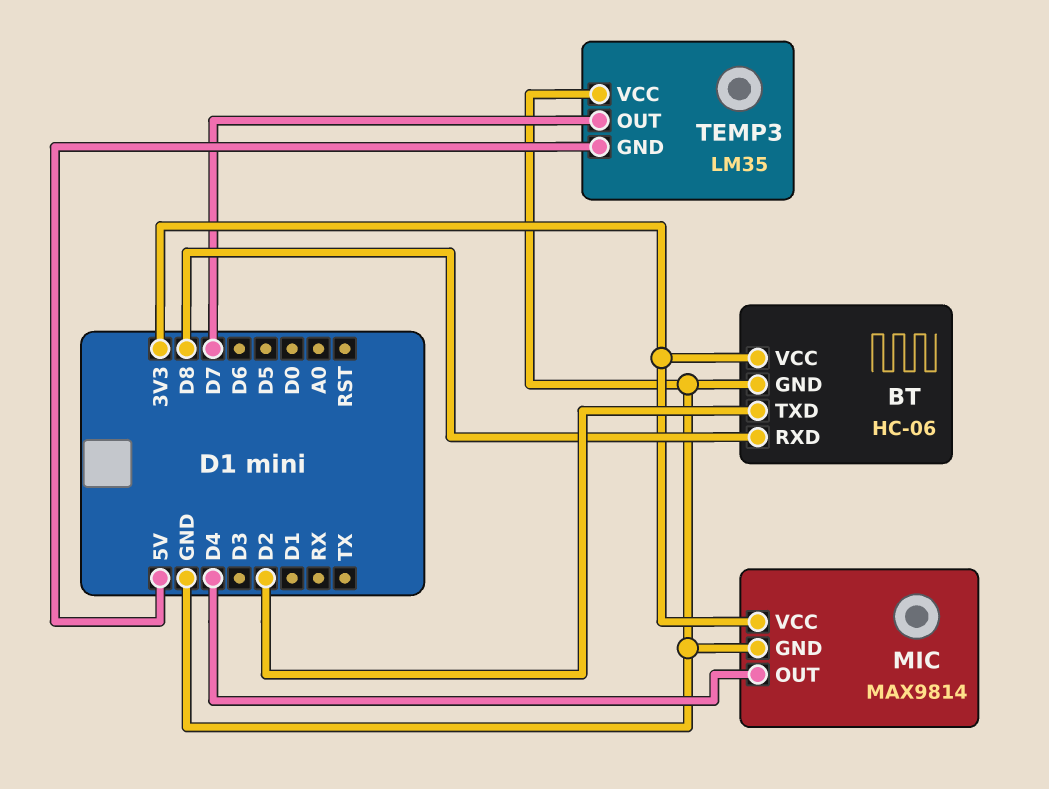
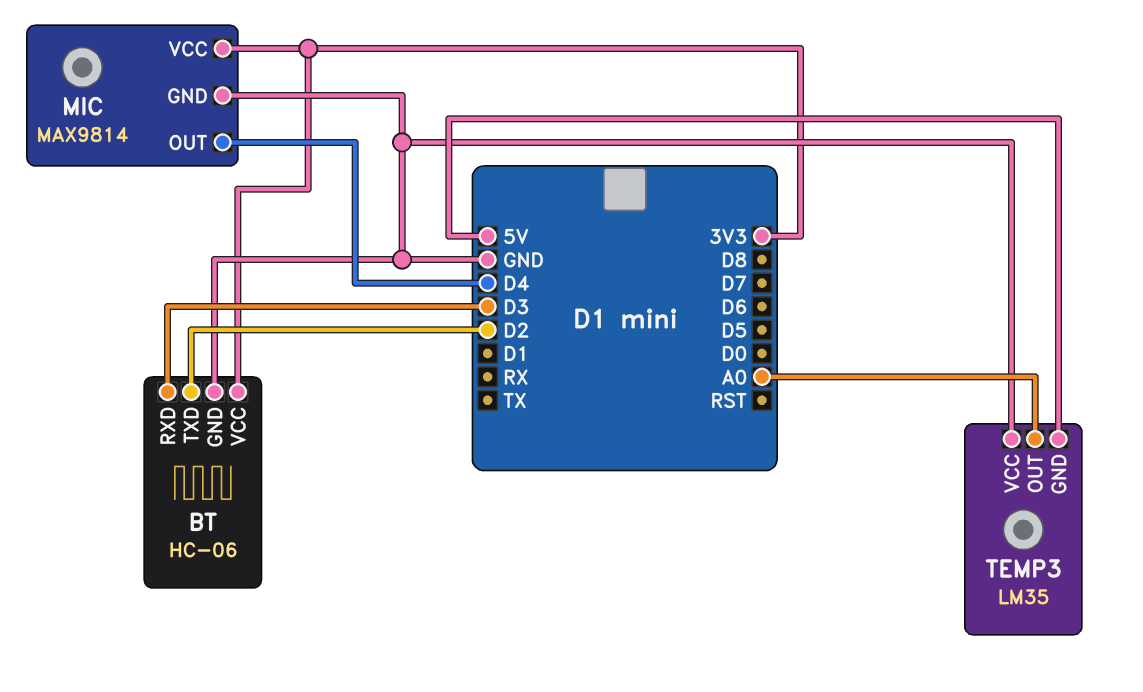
BT pin RXD: D8 -> D3
TEMP3 pin OUT: D7 -> A0

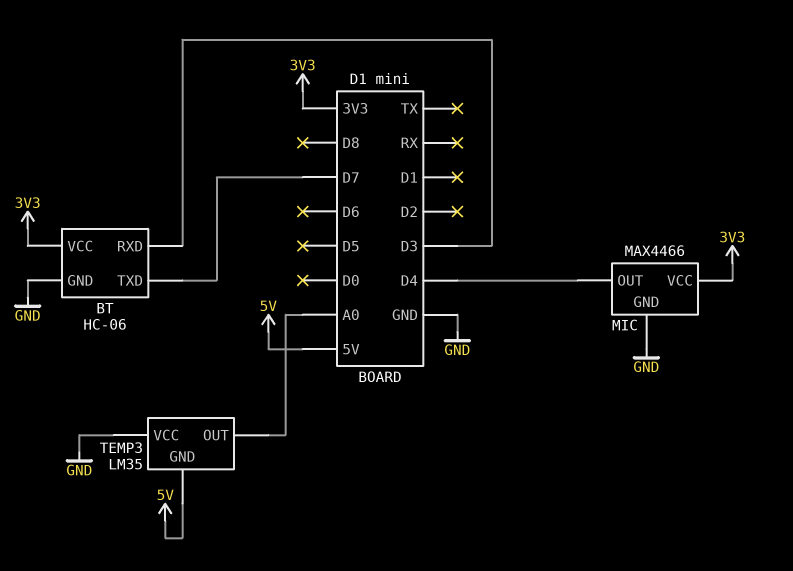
BT pin TXD: D2 -> D7
MIC: MAX9814 -> MAX4466

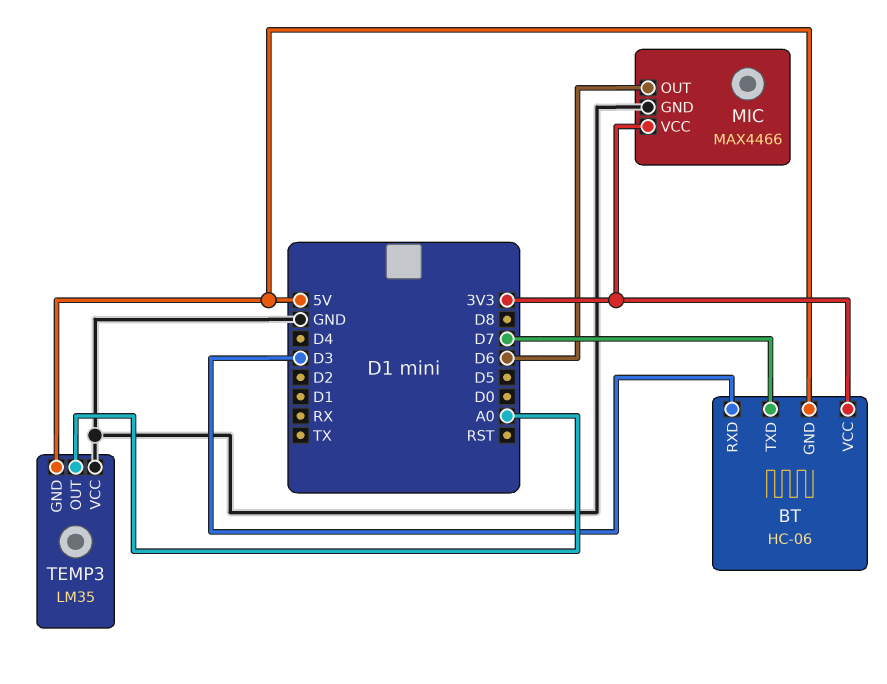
BT pin GND: GND -> 5V
MIC pin OUT: D4 -> D6

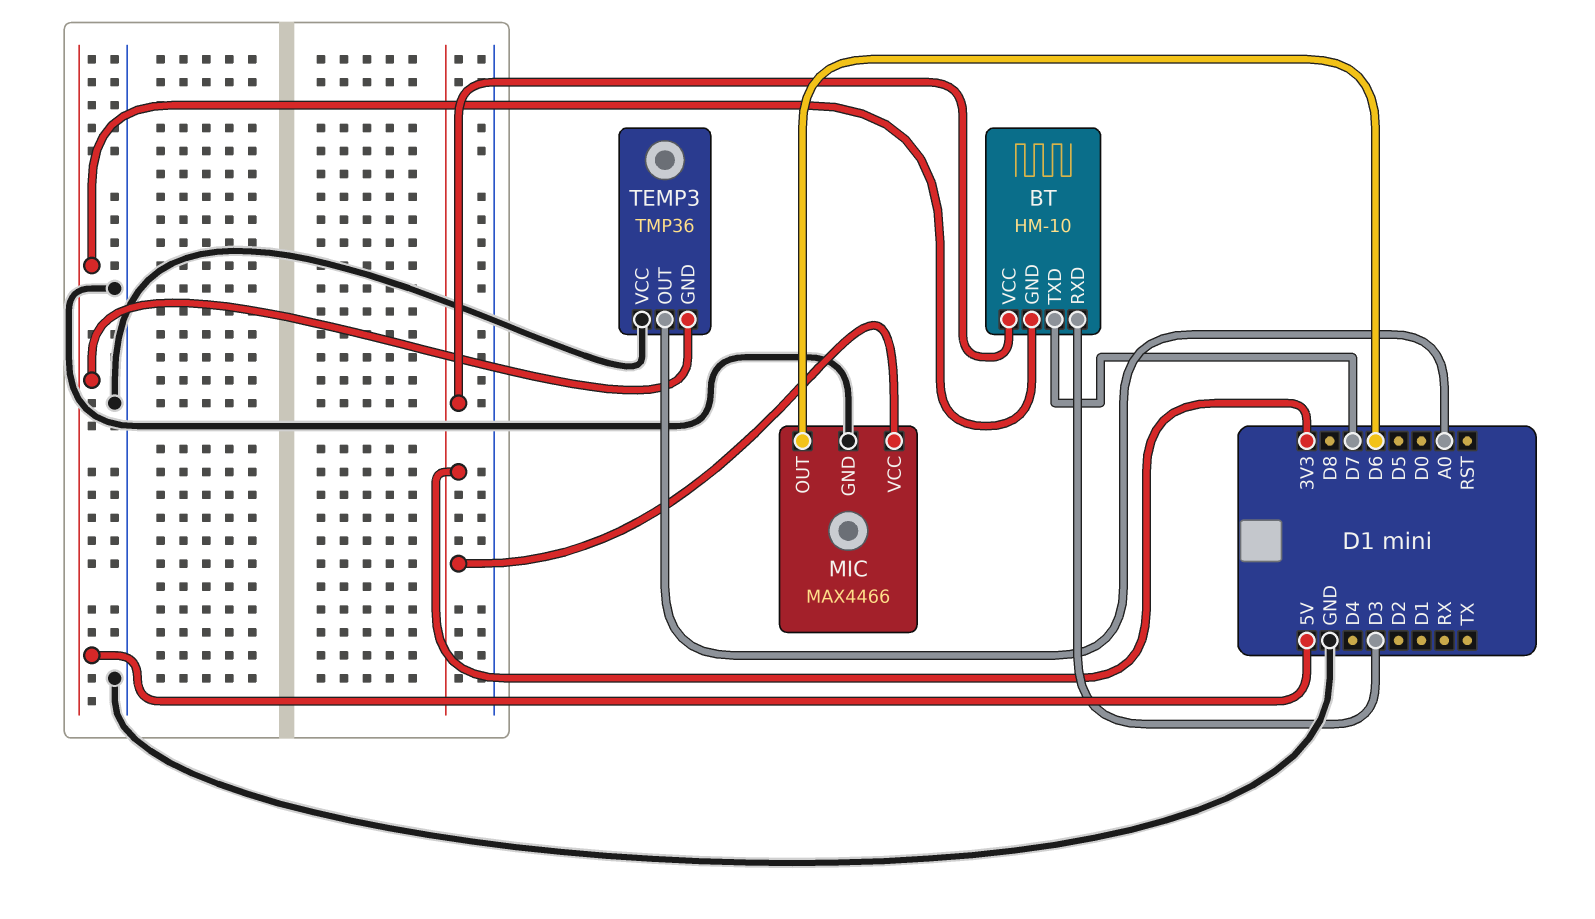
BT: HC-06 -> HM-10
TEMP3: LM35 -> TMP36

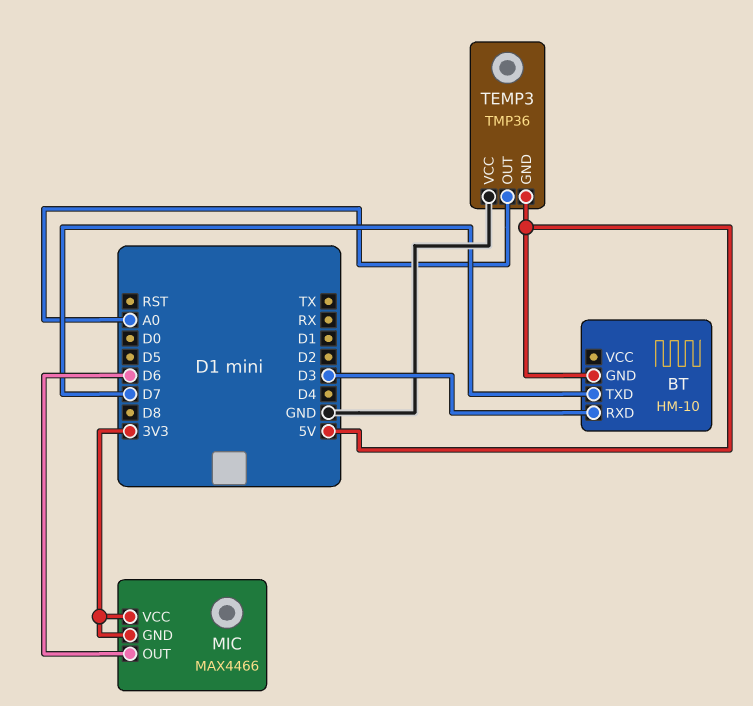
BT pin VCC: 3V3 -> none
MIC pin GND: GND -> 3V3

